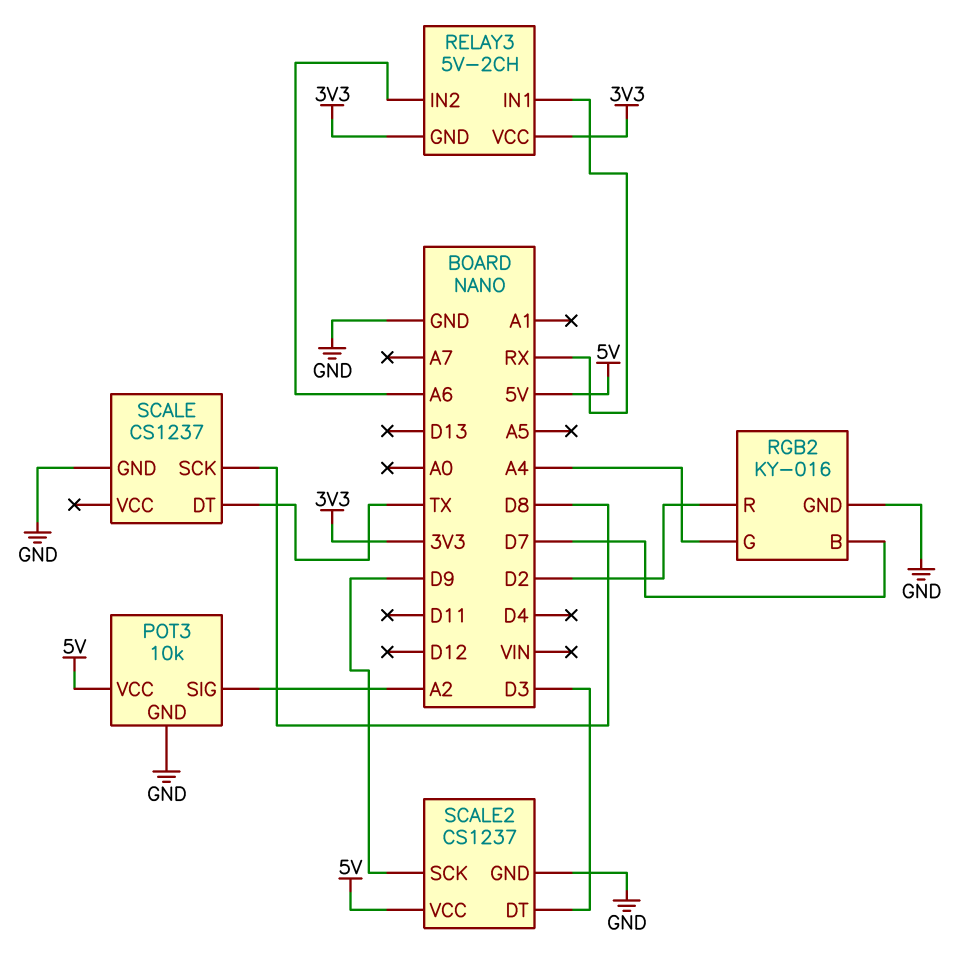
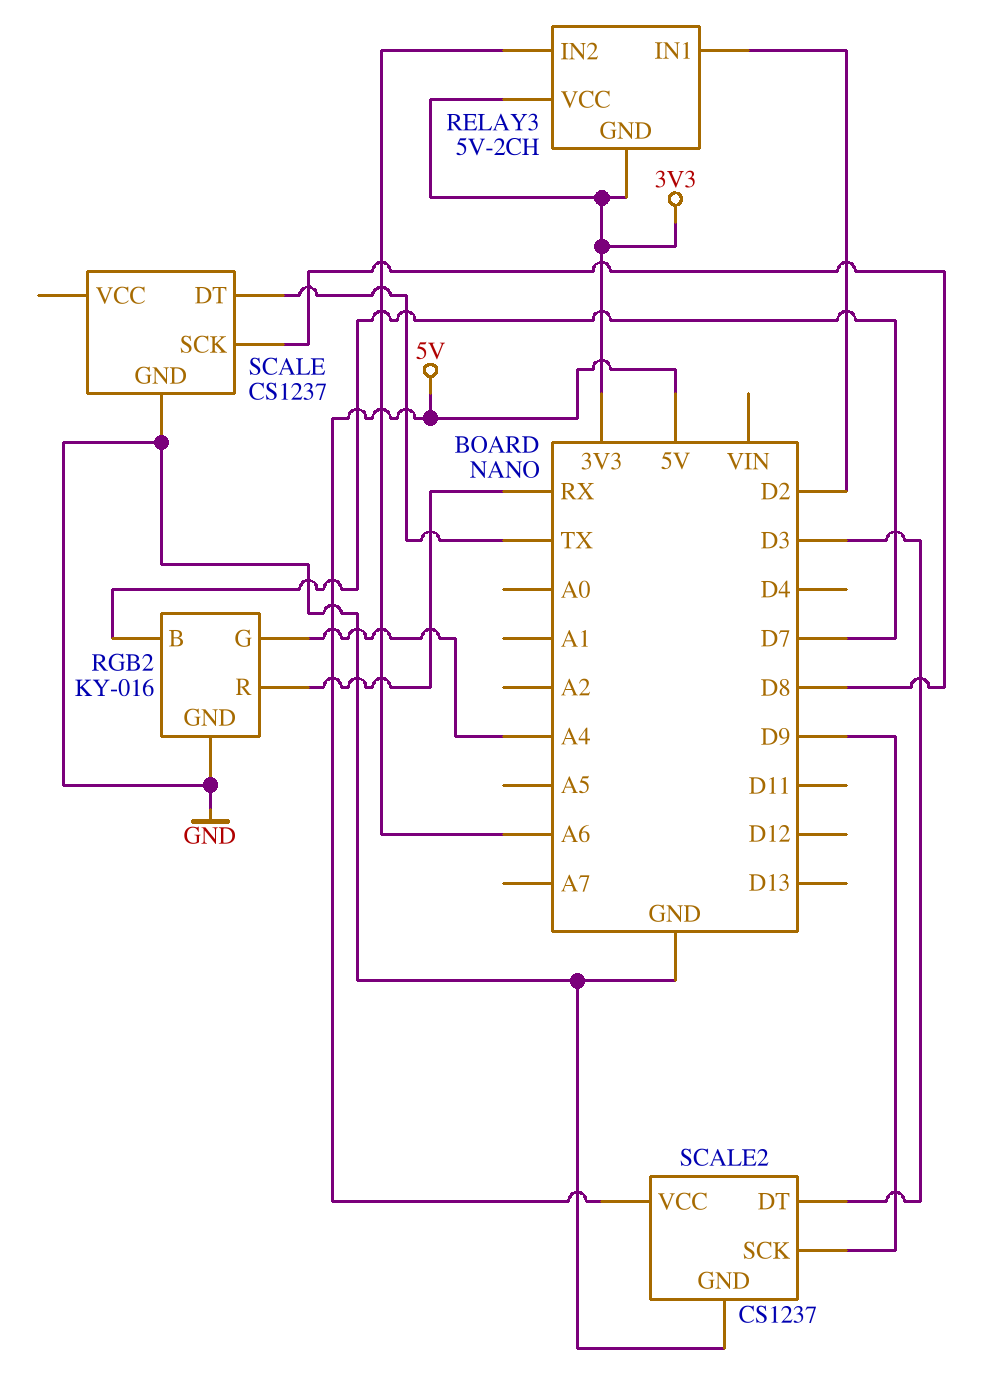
POT3: 10k -> none
POT3 pin GND: GND -> none
POT3 pin SIG: A2 -> none
POT3 pin VCC: 5V -> none
RELAY3 pin IN1: RX -> D2
RGB2 pin R: D2 -> RX

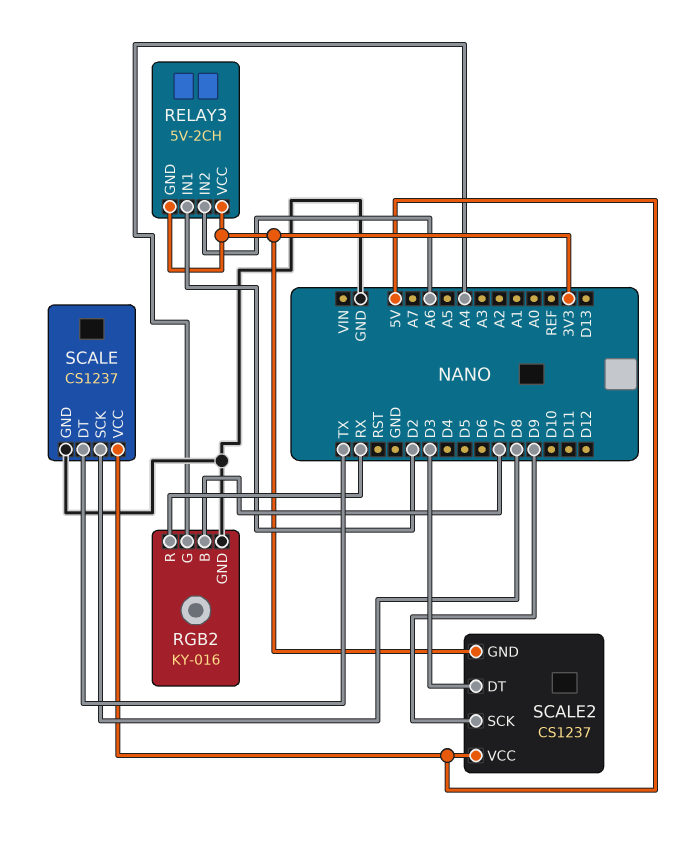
SCALE pin VCC: none -> 5V
SCALE2 pin GND: GND -> 3V3

